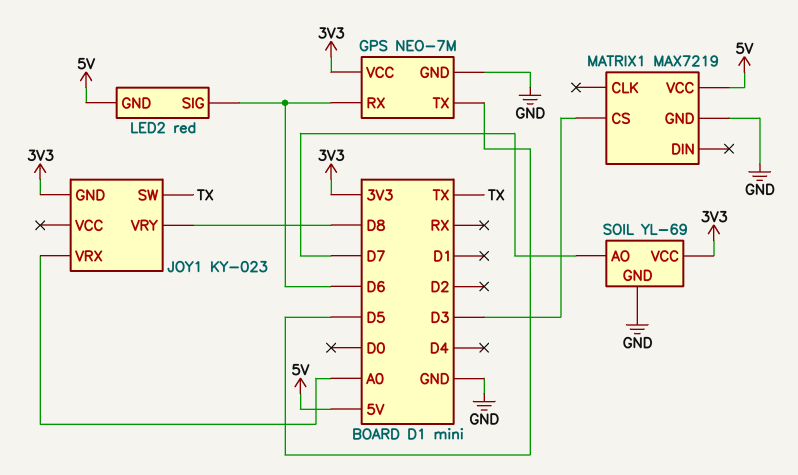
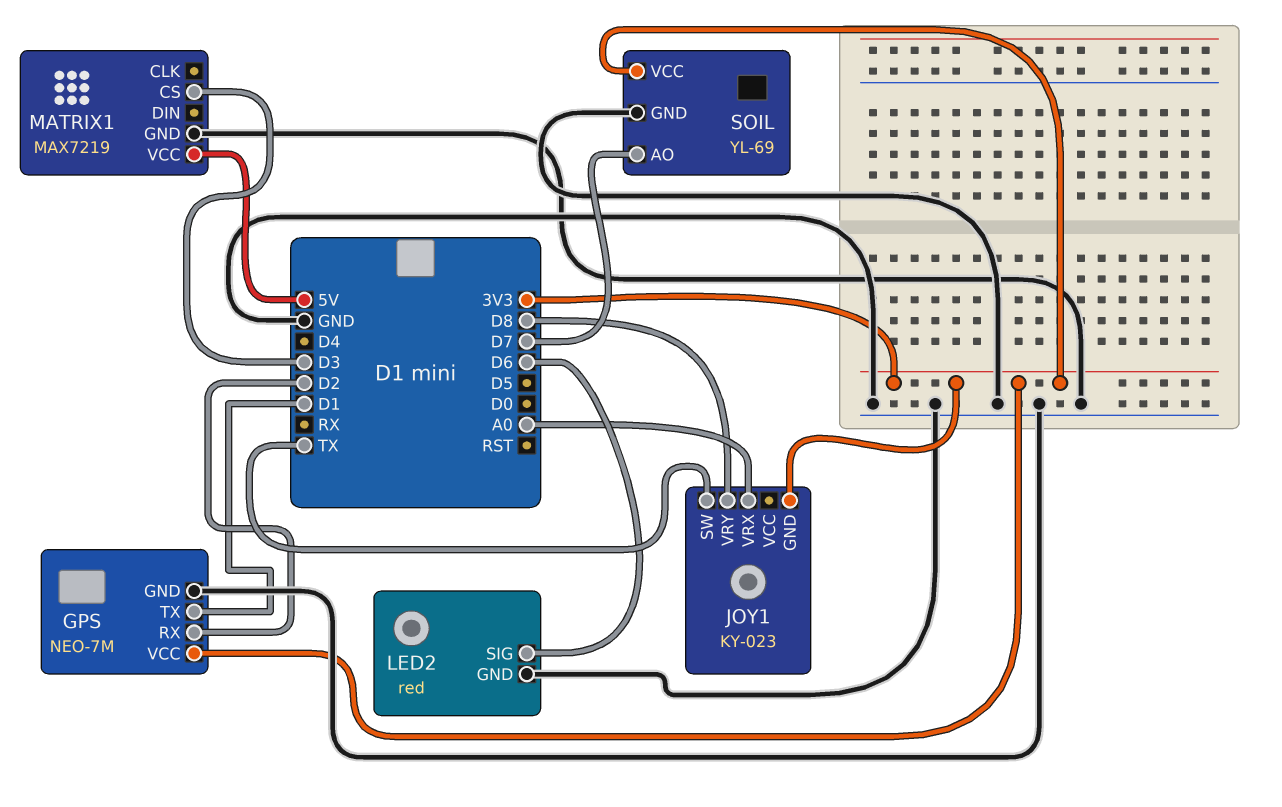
GPS pin RX: D6 -> D2
GPS pin TX: D5 -> D1
LED2 pin GND: 5V -> GND

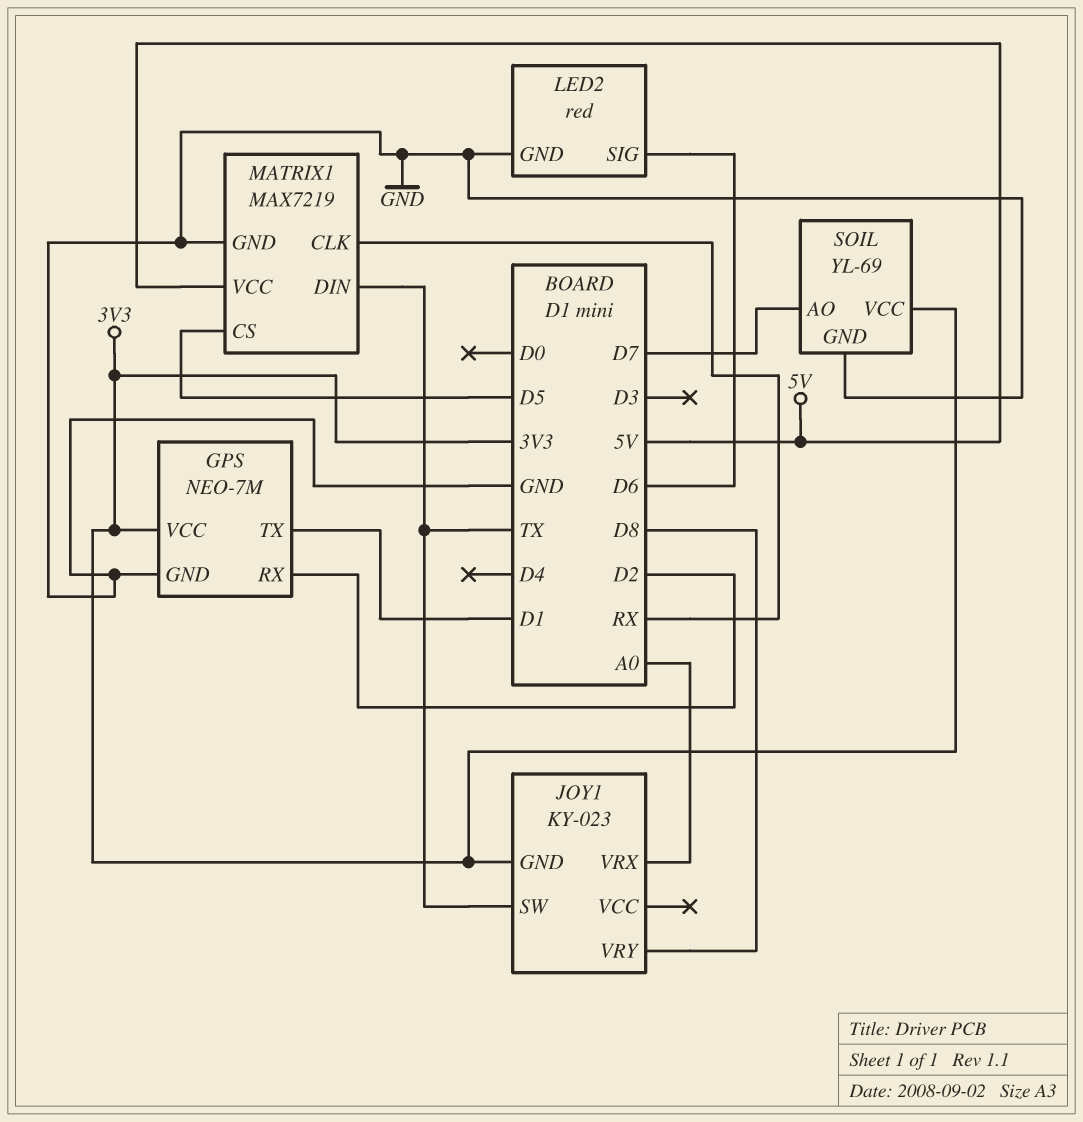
MATRIX1 pin CLK: none -> RX
MATRIX1 pin CS: D3 -> D5
MATRIX1 pin DIN: none -> TX

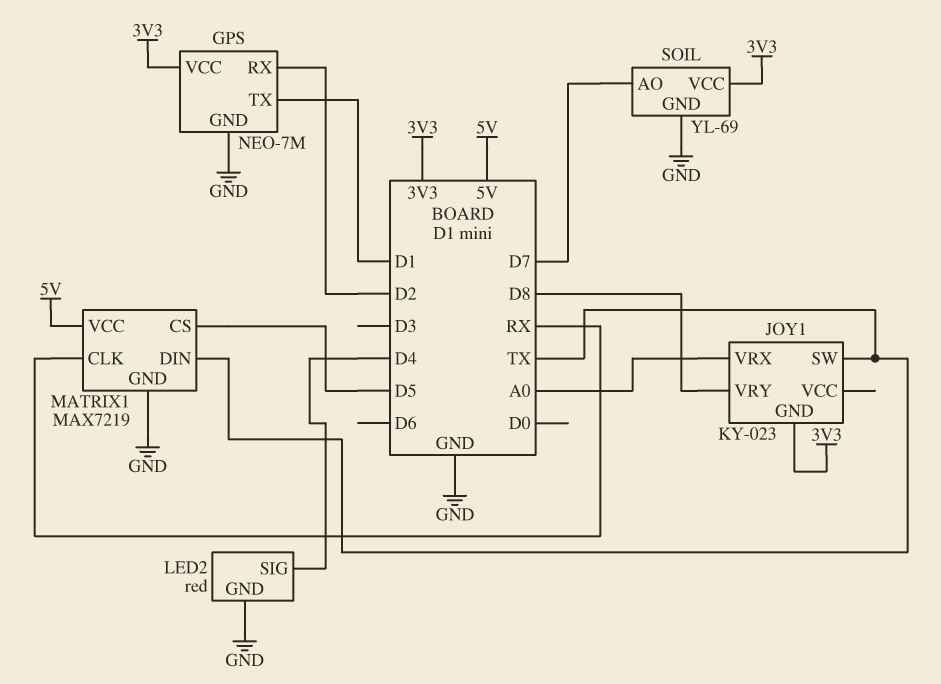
LED2 pin SIG: D6 -> D4

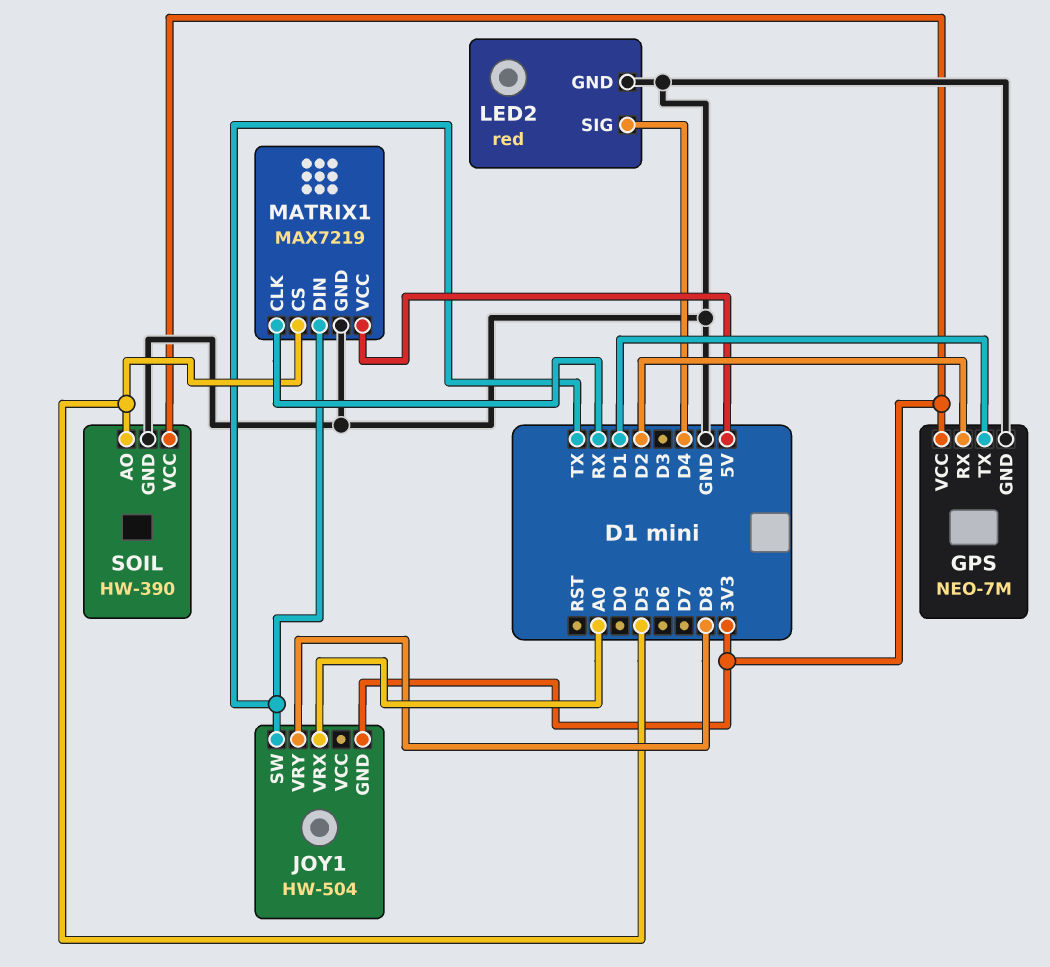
JOY1: KY-023 -> HW-504
SOIL: YL-69 -> HW-390
SOIL pin AO: D7 -> D5

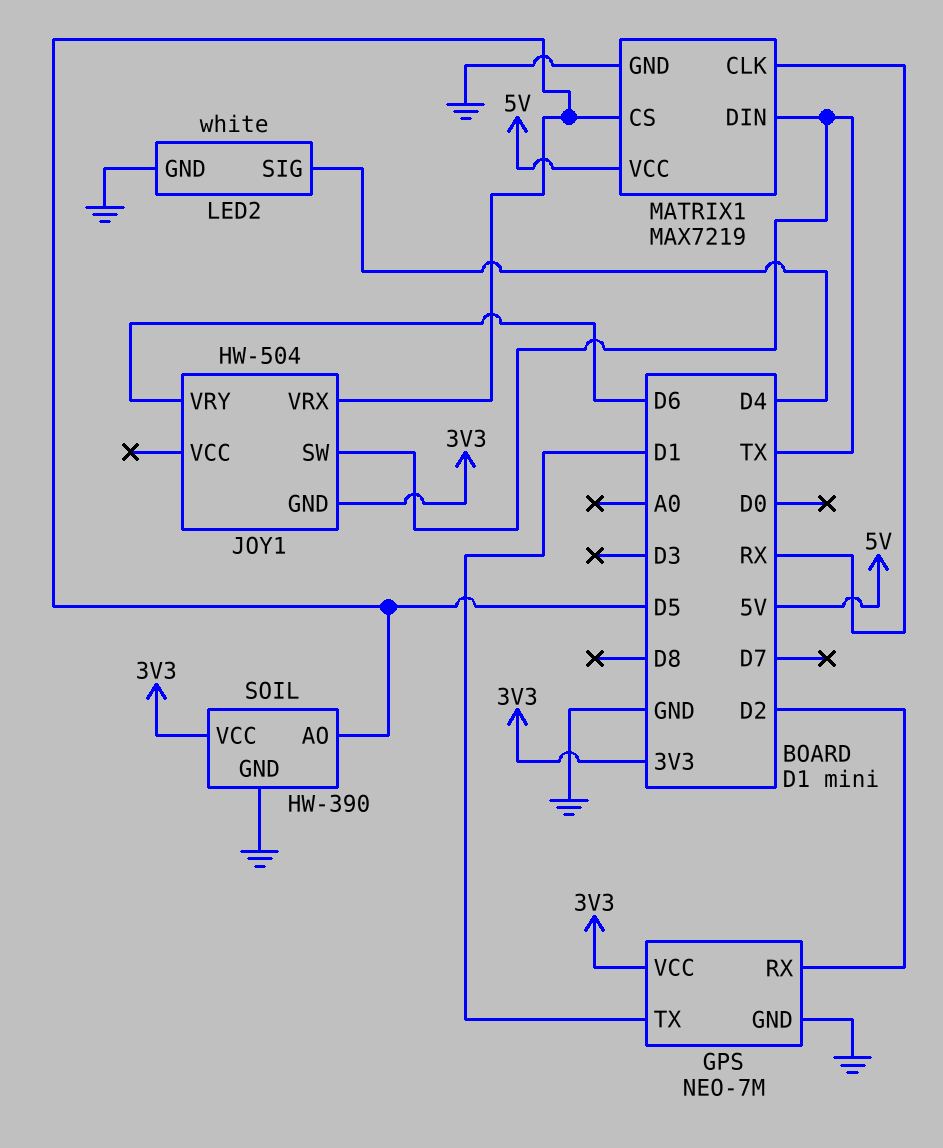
JOY1 pin VRX: A0 -> D5
JOY1 pin VRY: D8 -> D6
LED2: red -> white

